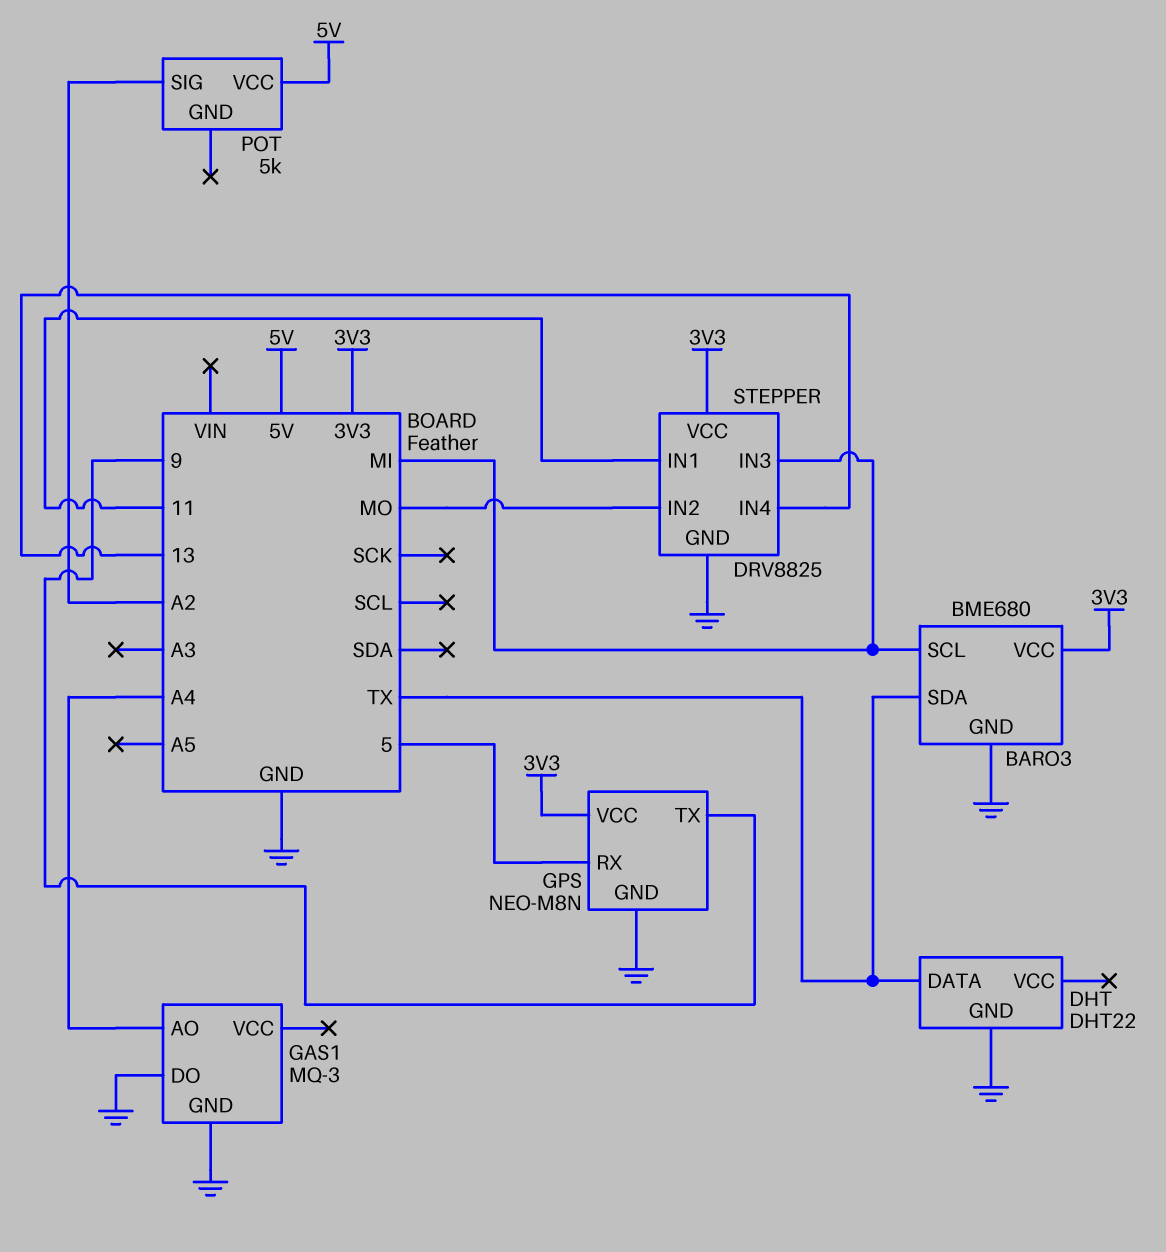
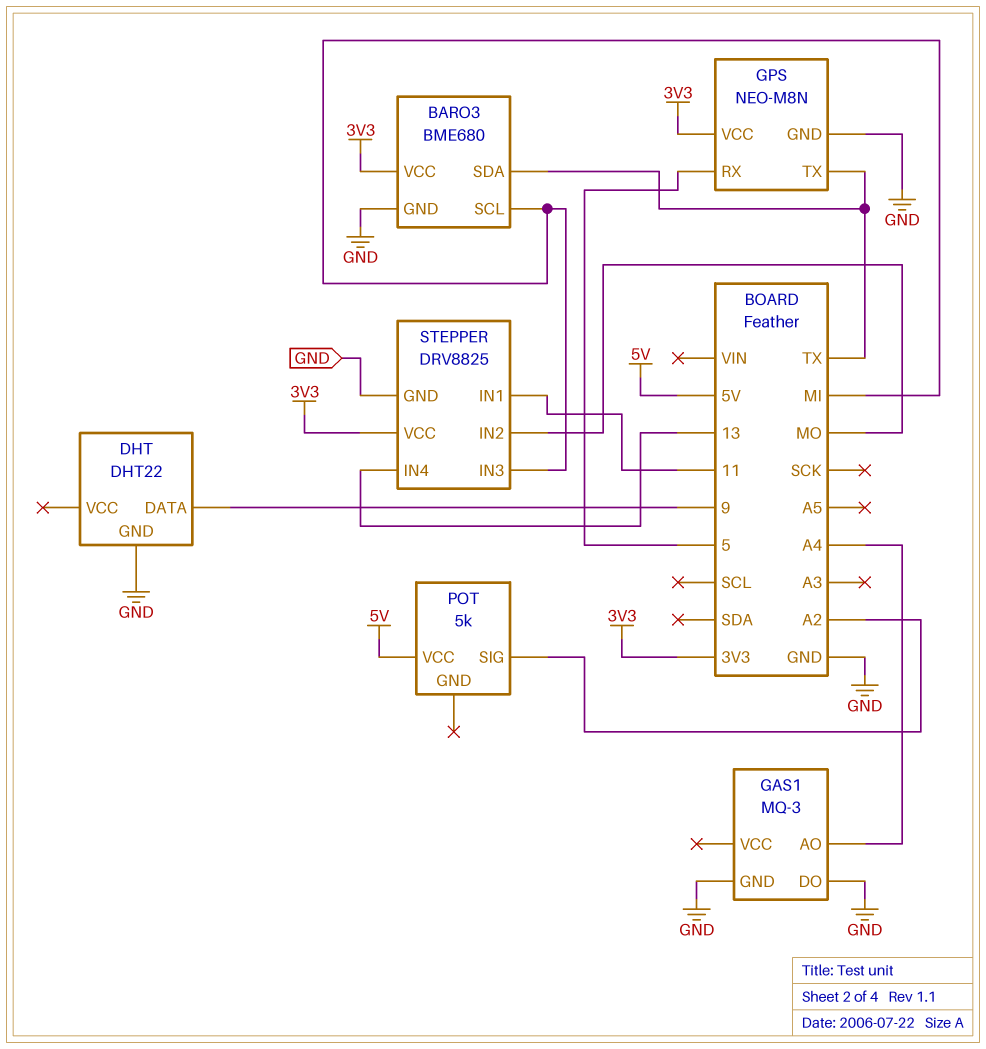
DHT pin DATA: TX -> 9
GPS pin TX: 9 -> TX

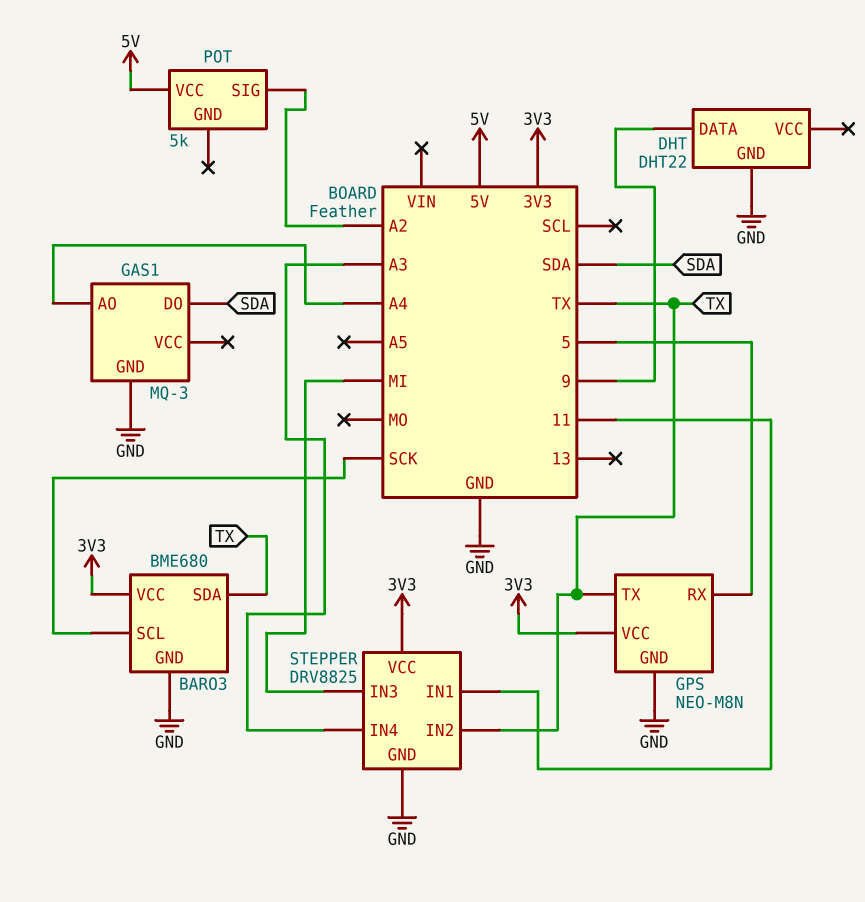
BARO3 pin SCL: MI -> SCK
GAS1 pin DO: GND -> SDA
STEPPER pin IN2: MO -> TX
STEPPER pin IN4: 13 -> A3

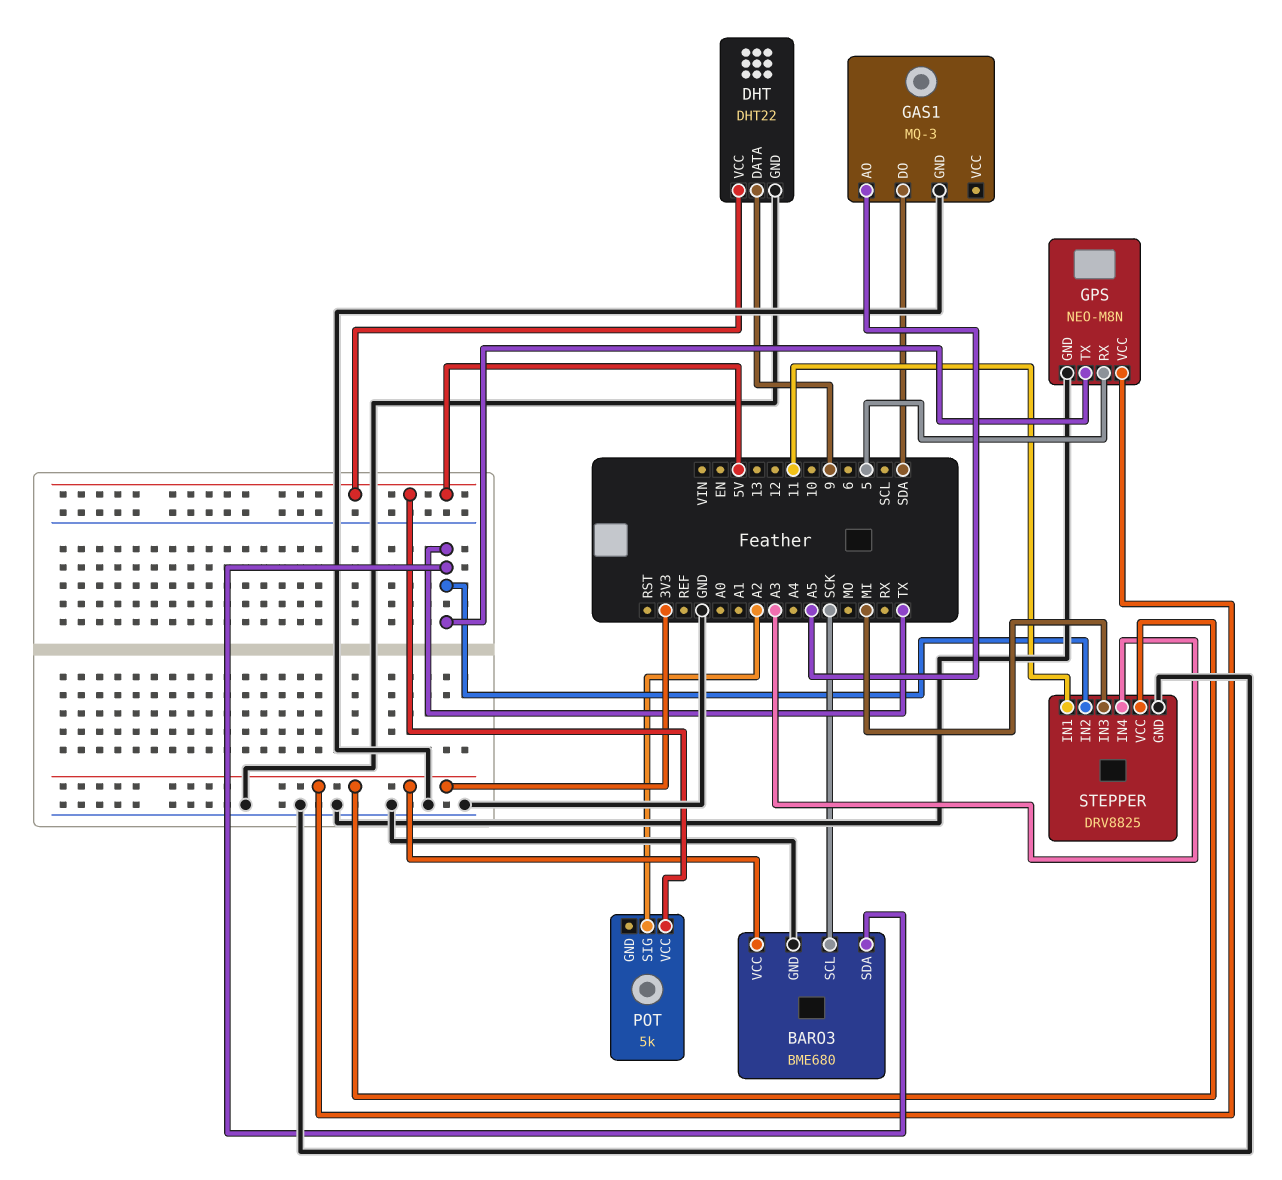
DHT pin VCC: none -> 5V
GAS1 pin AO: A4 -> A5

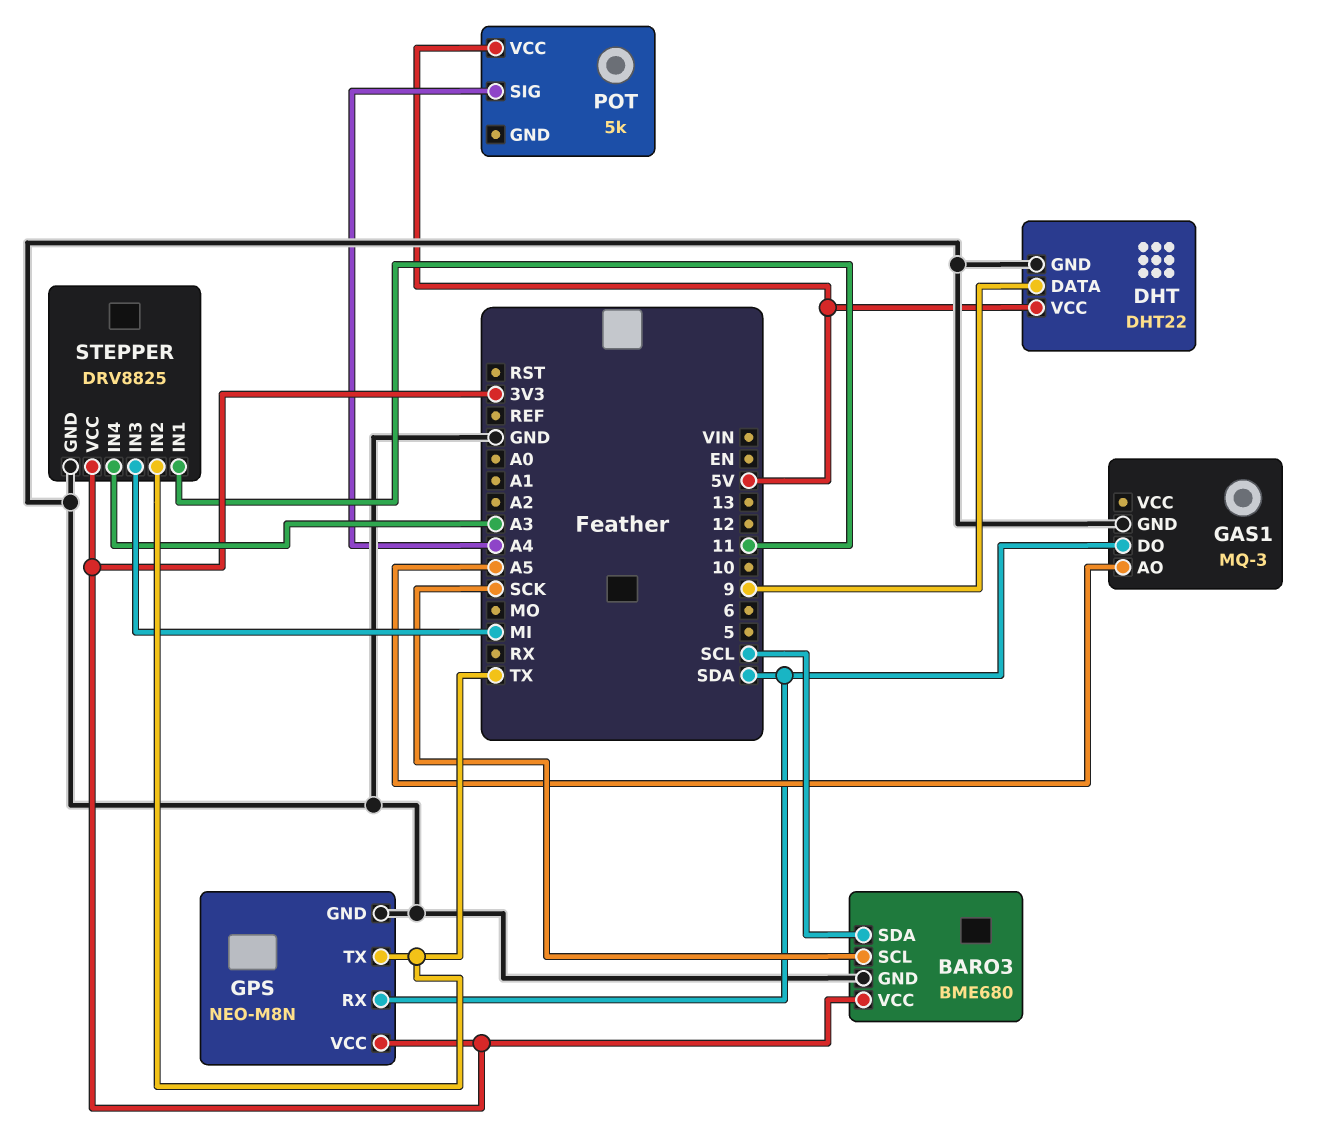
BARO3 pin SDA: TX -> SCL
GPS pin RX: 5 -> SDA
POT pin SIG: A2 -> A4

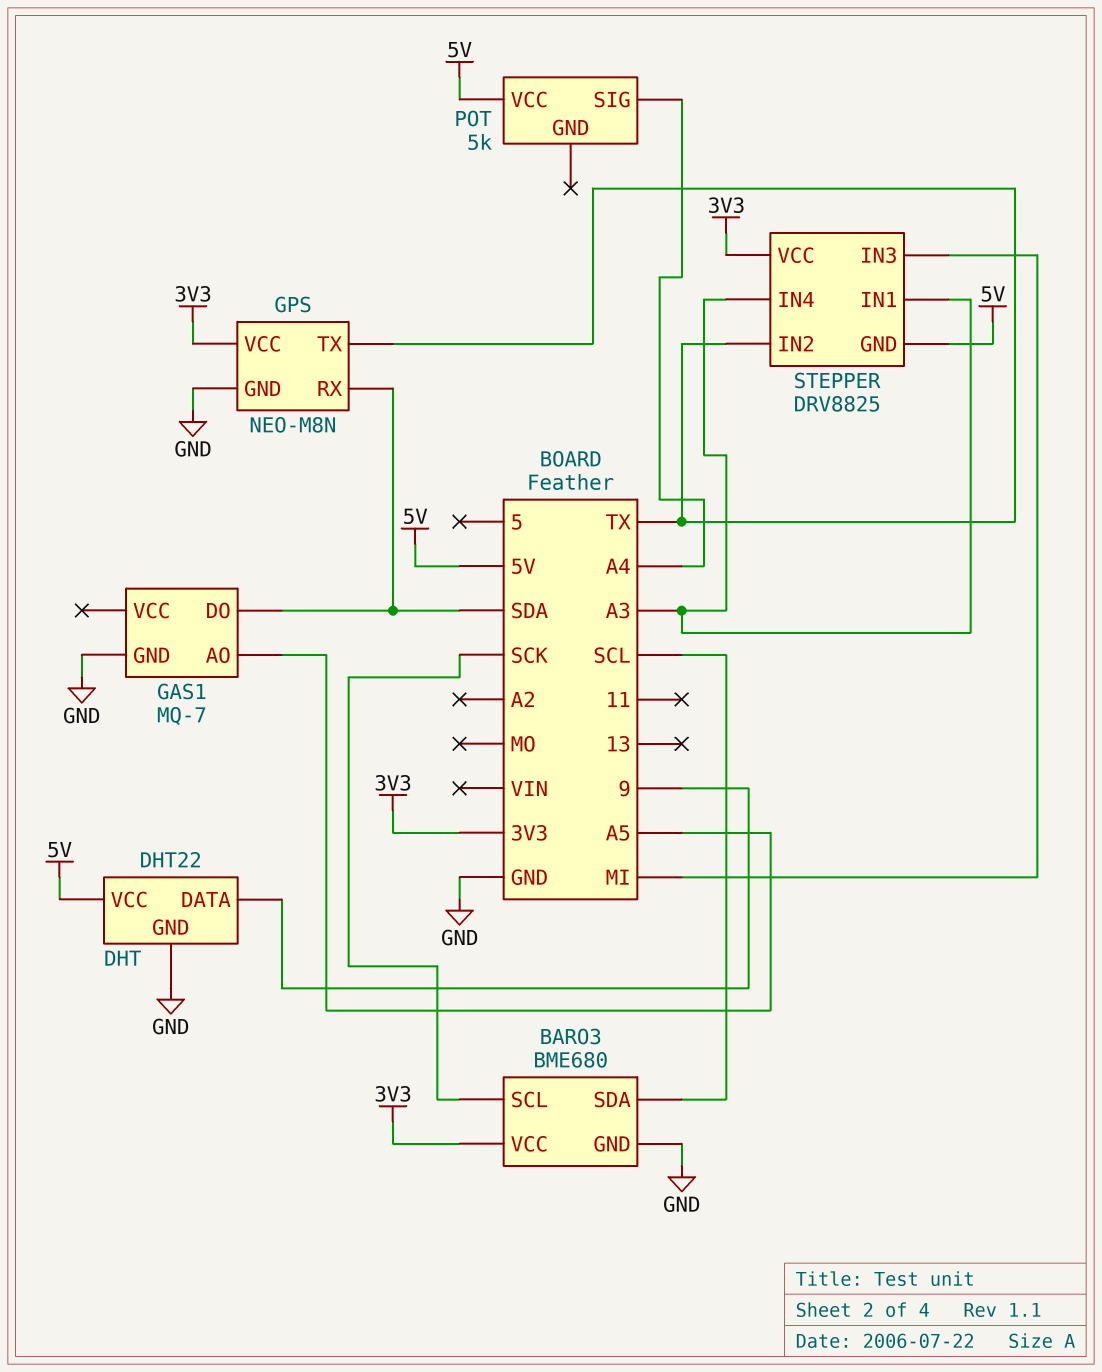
GAS1: MQ-3 -> MQ-7
STEPPER pin GND: GND -> 5V
STEPPER pin IN1: 11 -> A3

